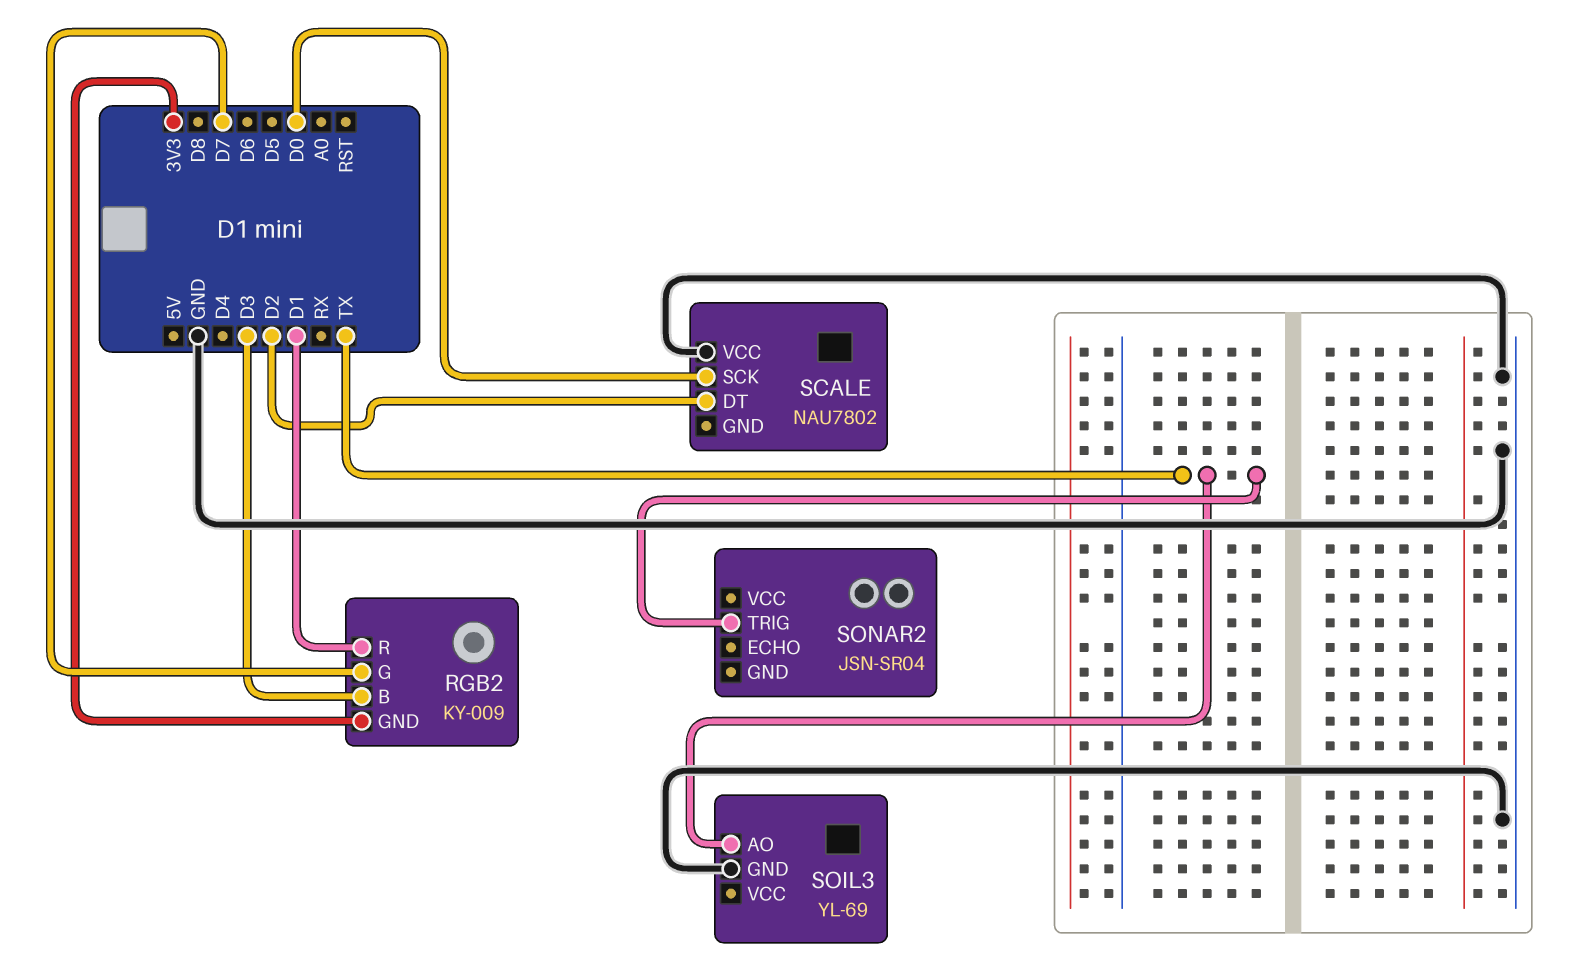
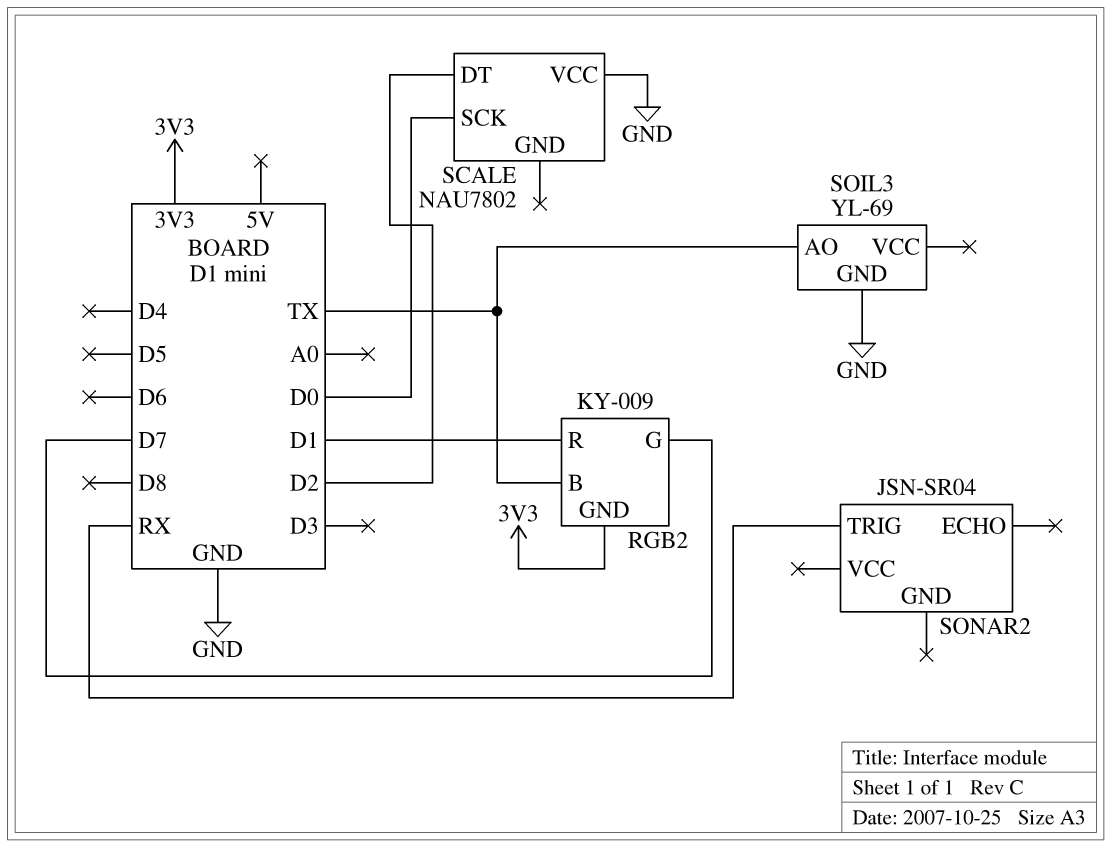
RGB2 pin B: D3 -> TX
SONAR2 pin TRIG: TX -> RX

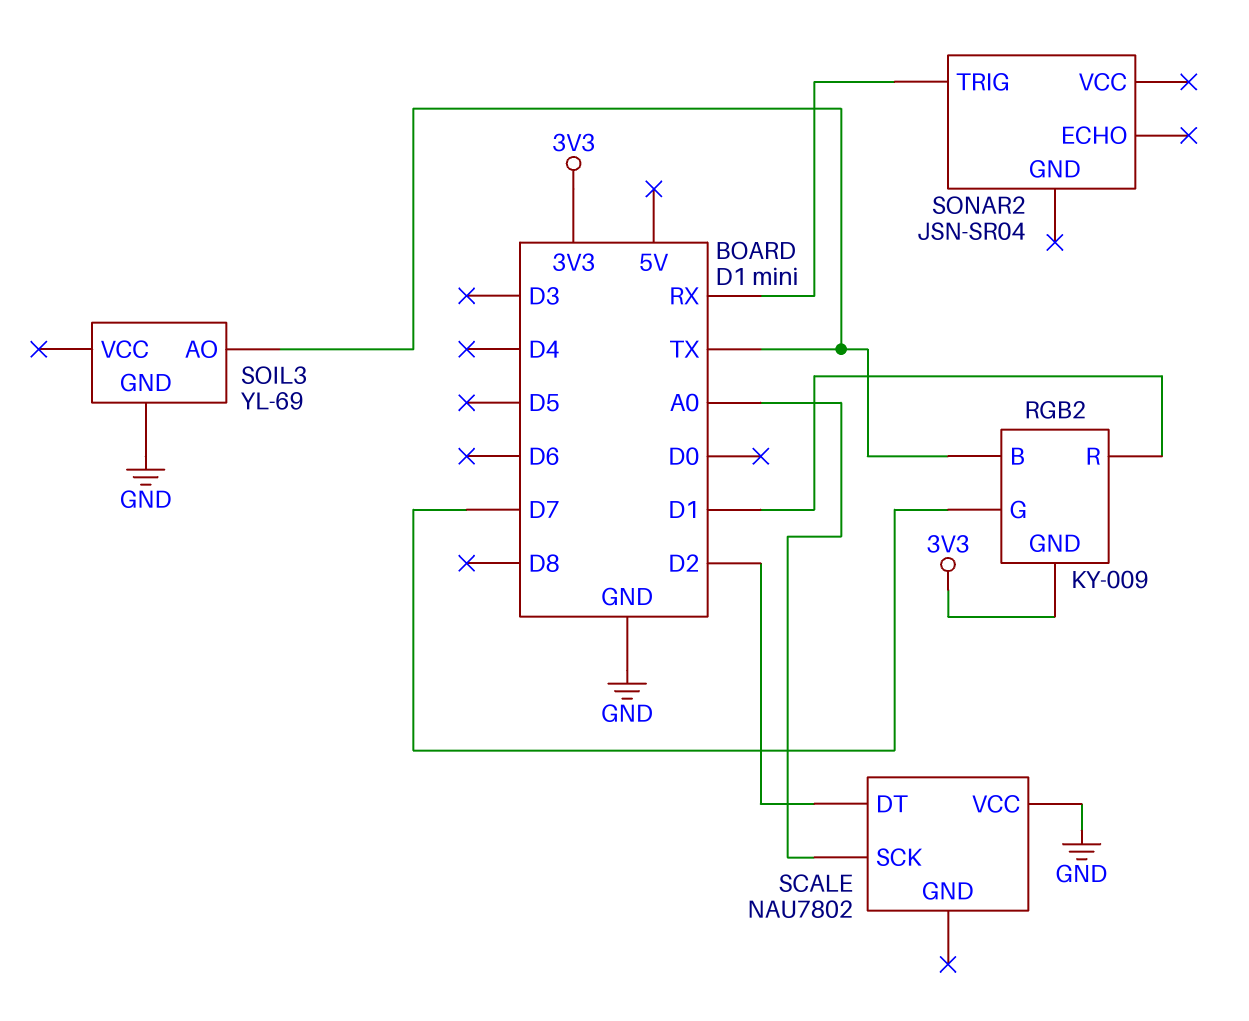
SCALE pin SCK: D0 -> A0

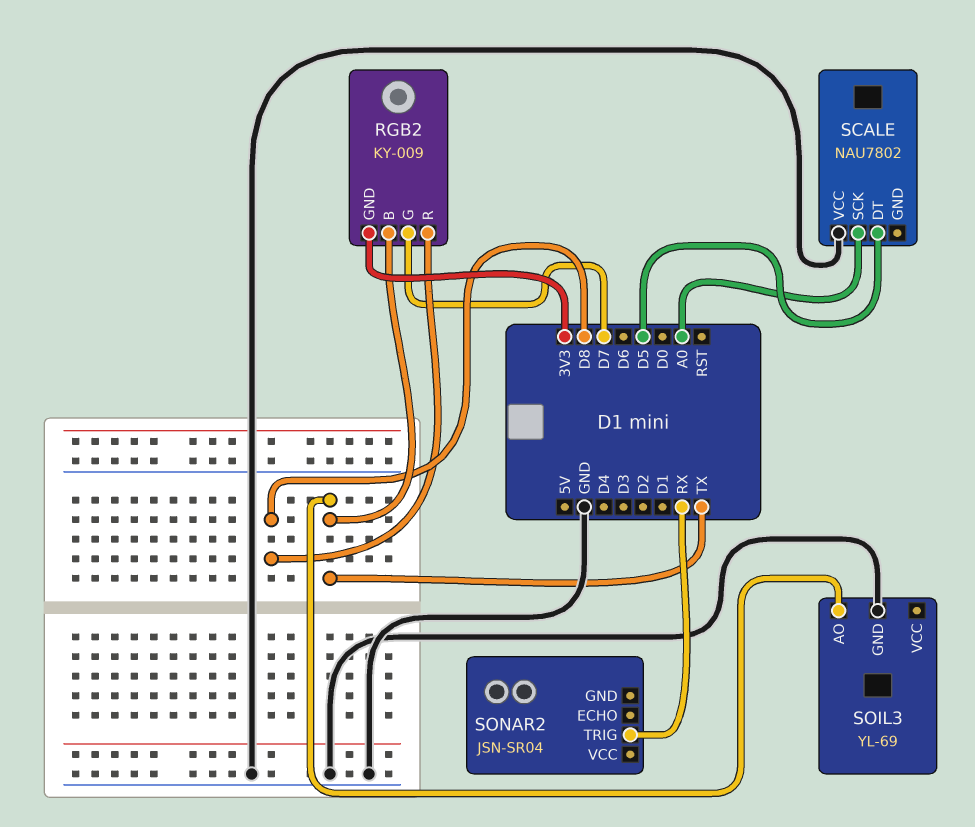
RGB2 pin R: D1 -> D8
SCALE pin DT: D2 -> D5

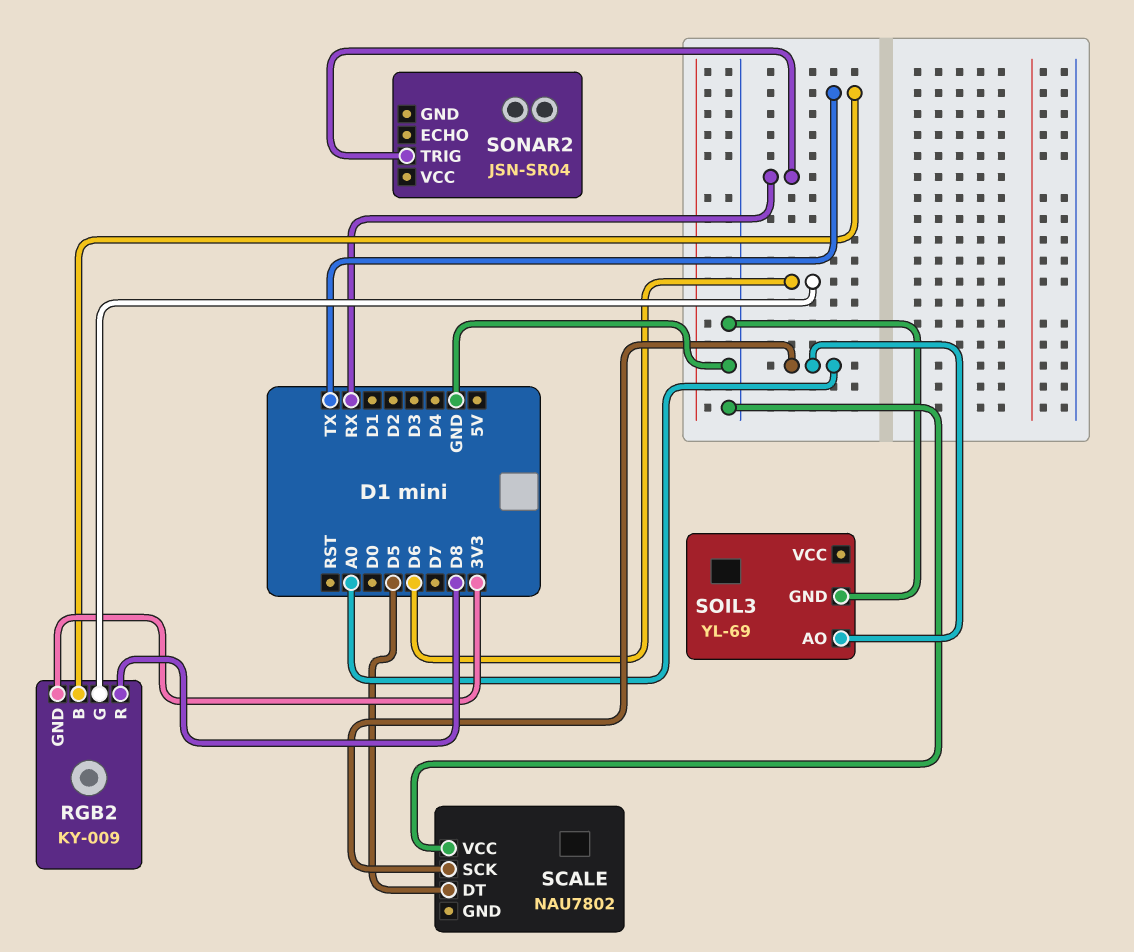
RGB2 pin G: D7 -> D6
SOIL3 pin AO: TX -> A0

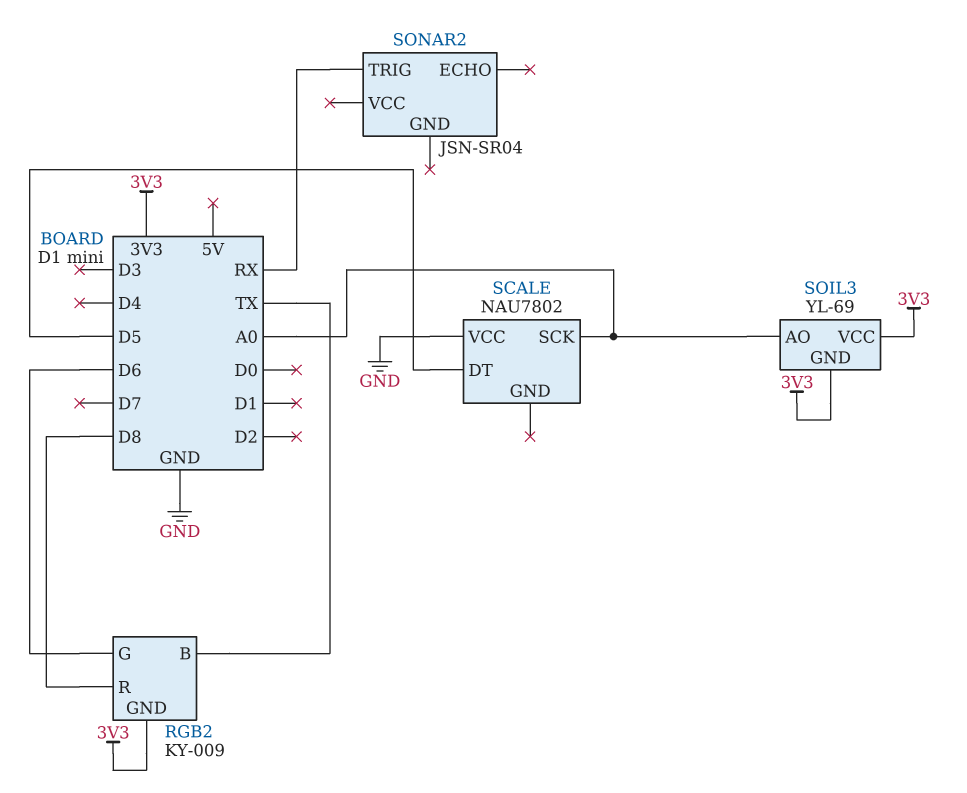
SOIL3 pin GND: GND -> 3V3
SOIL3 pin VCC: none -> 3V3

